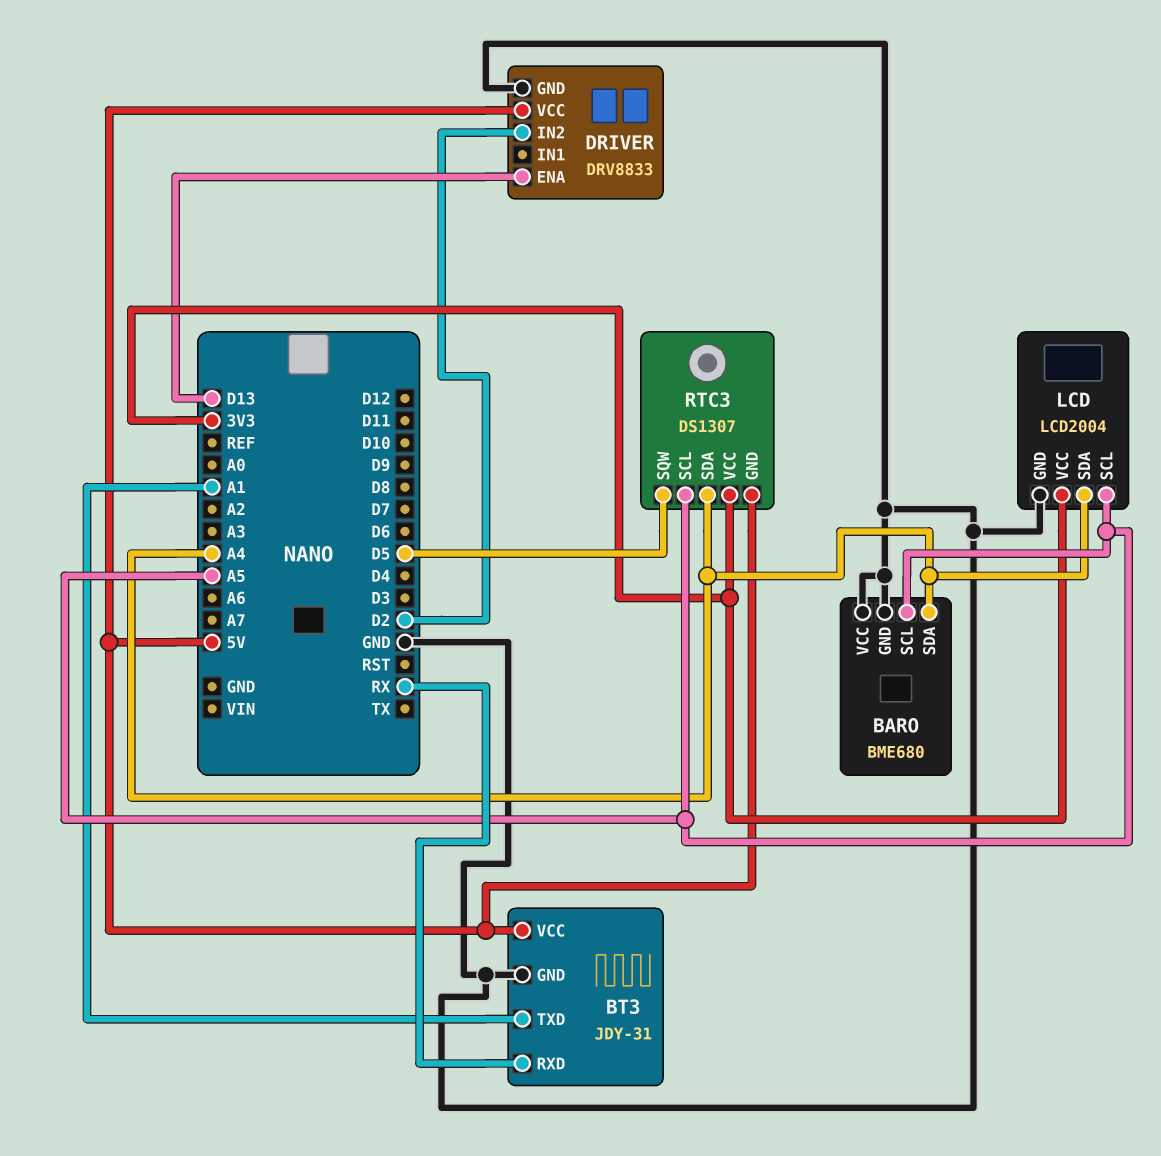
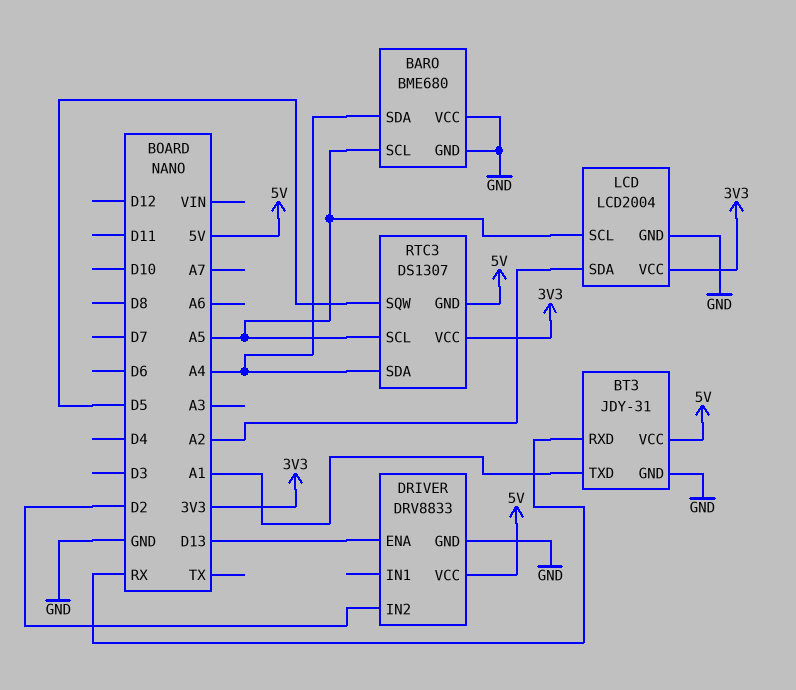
LCD pin SDA: A4 -> A2

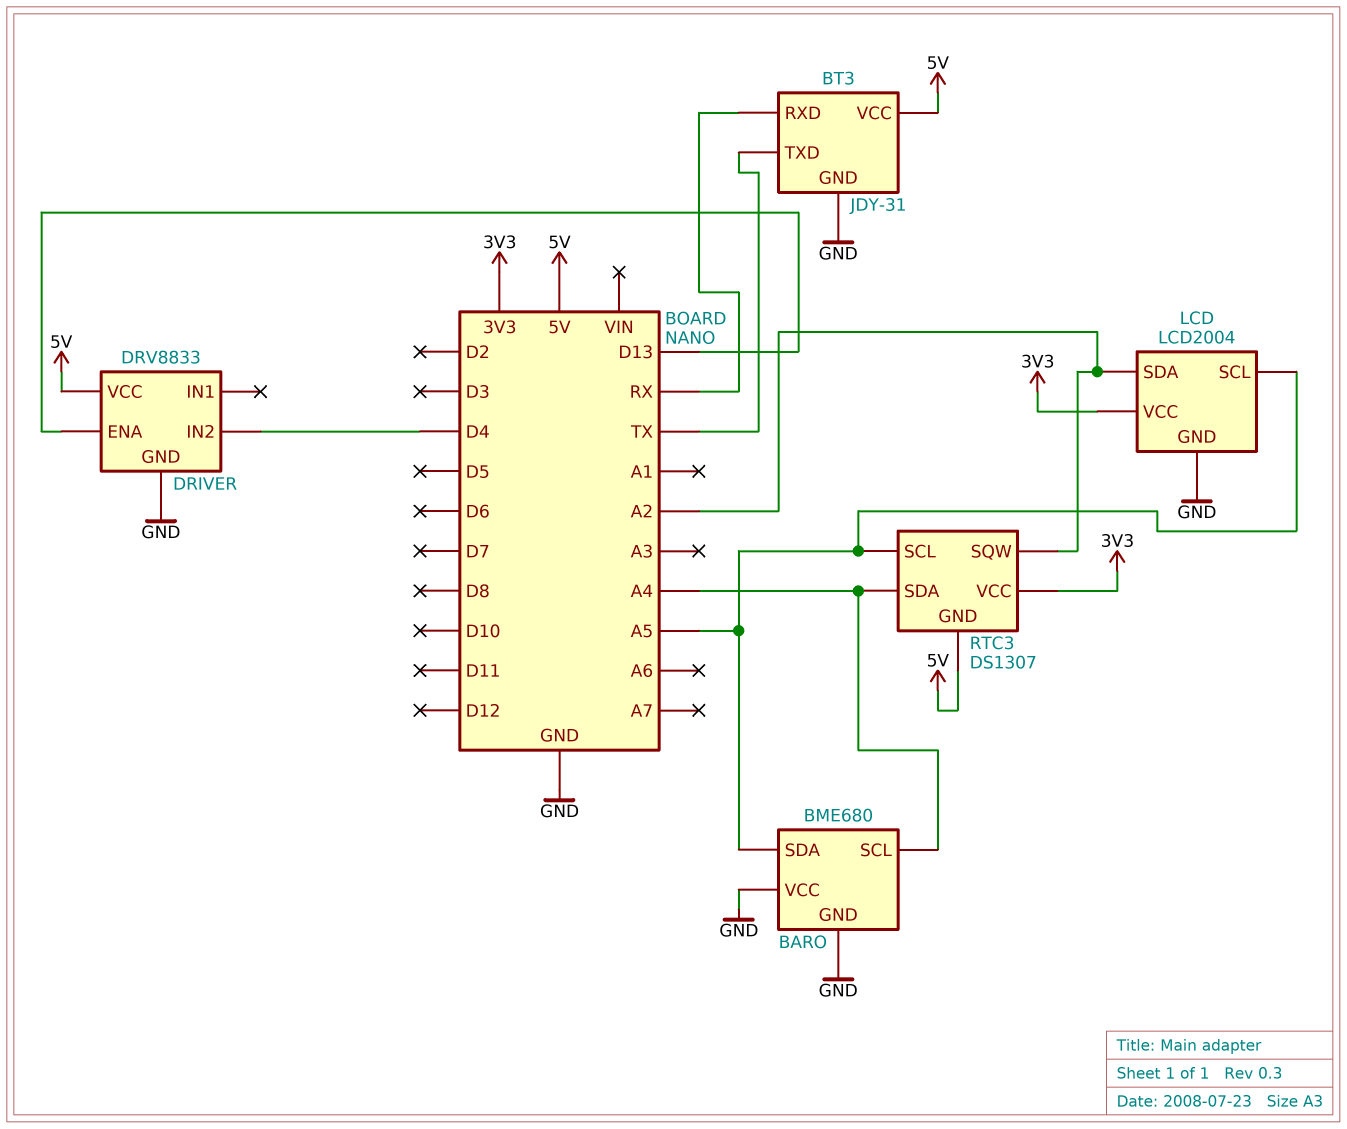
BARO pin SCL: A5 -> A4
BARO pin SDA: A4 -> A5
BT3 pin TXD: A1 -> TX
DRIVER pin IN2: D2 -> D4
RTC3 pin SQW: D5 -> A2

